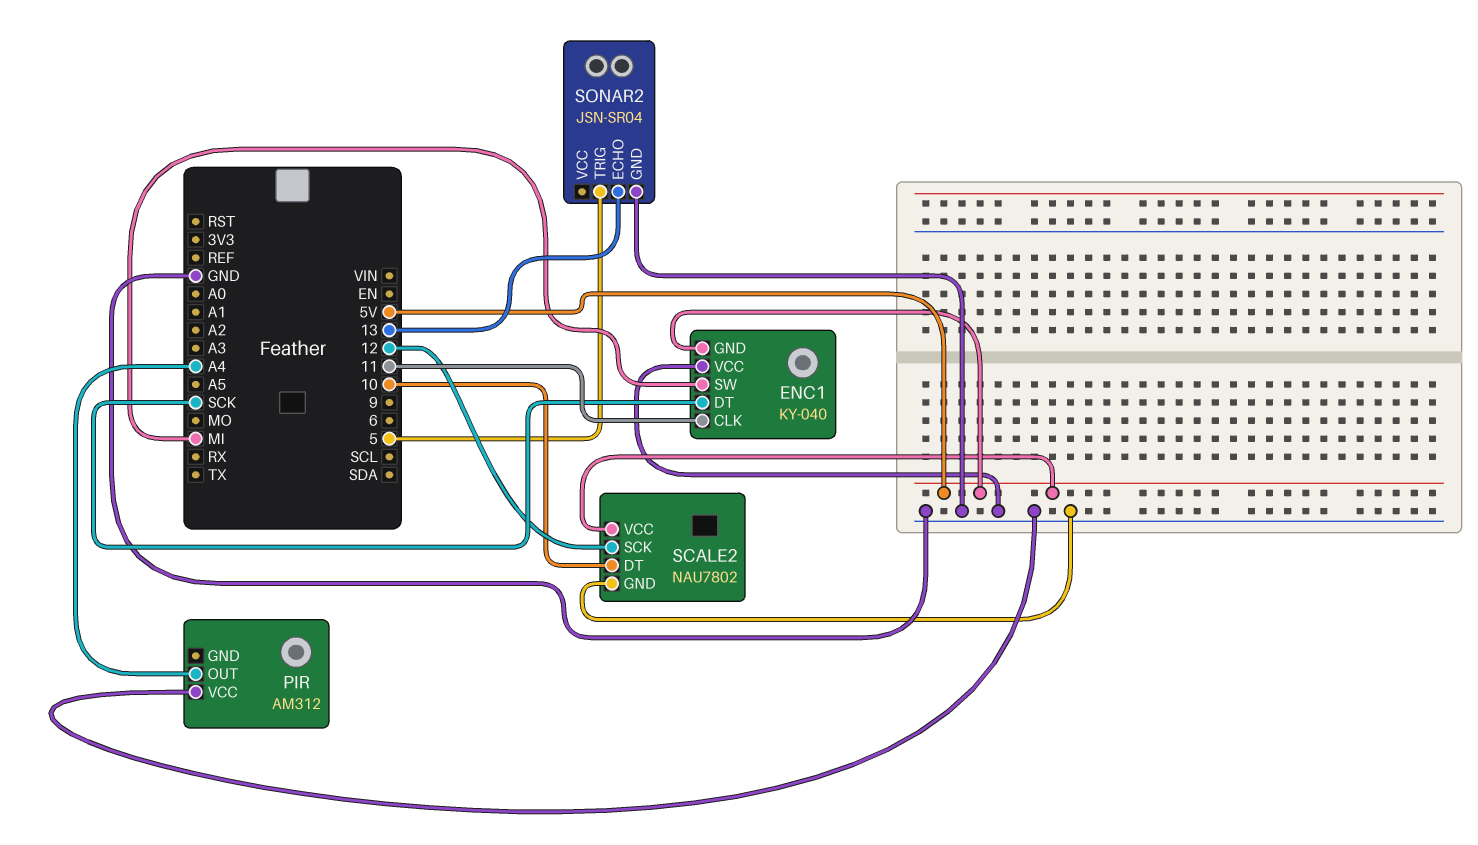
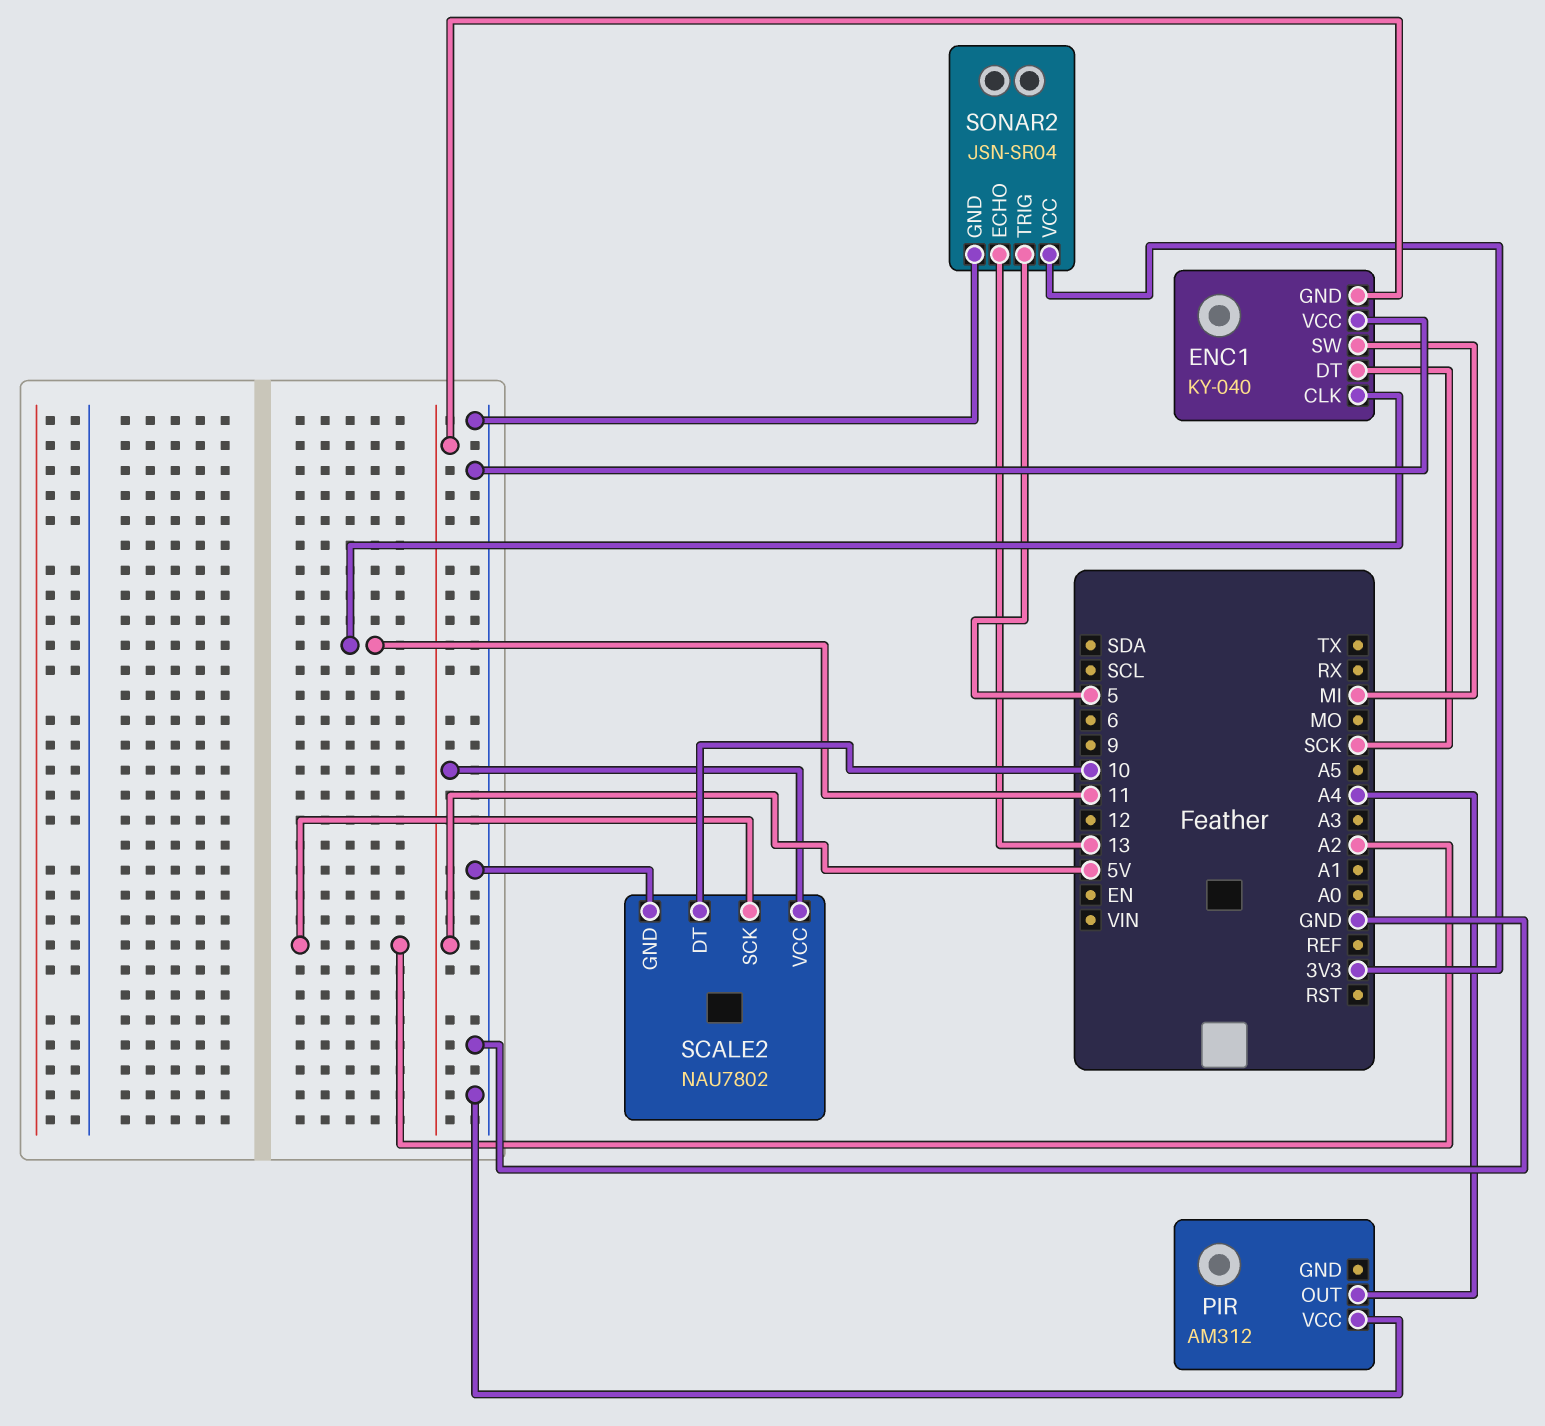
SCALE2 pin SCK: 12 -> A2
SONAR2 pin VCC: none -> 3V3

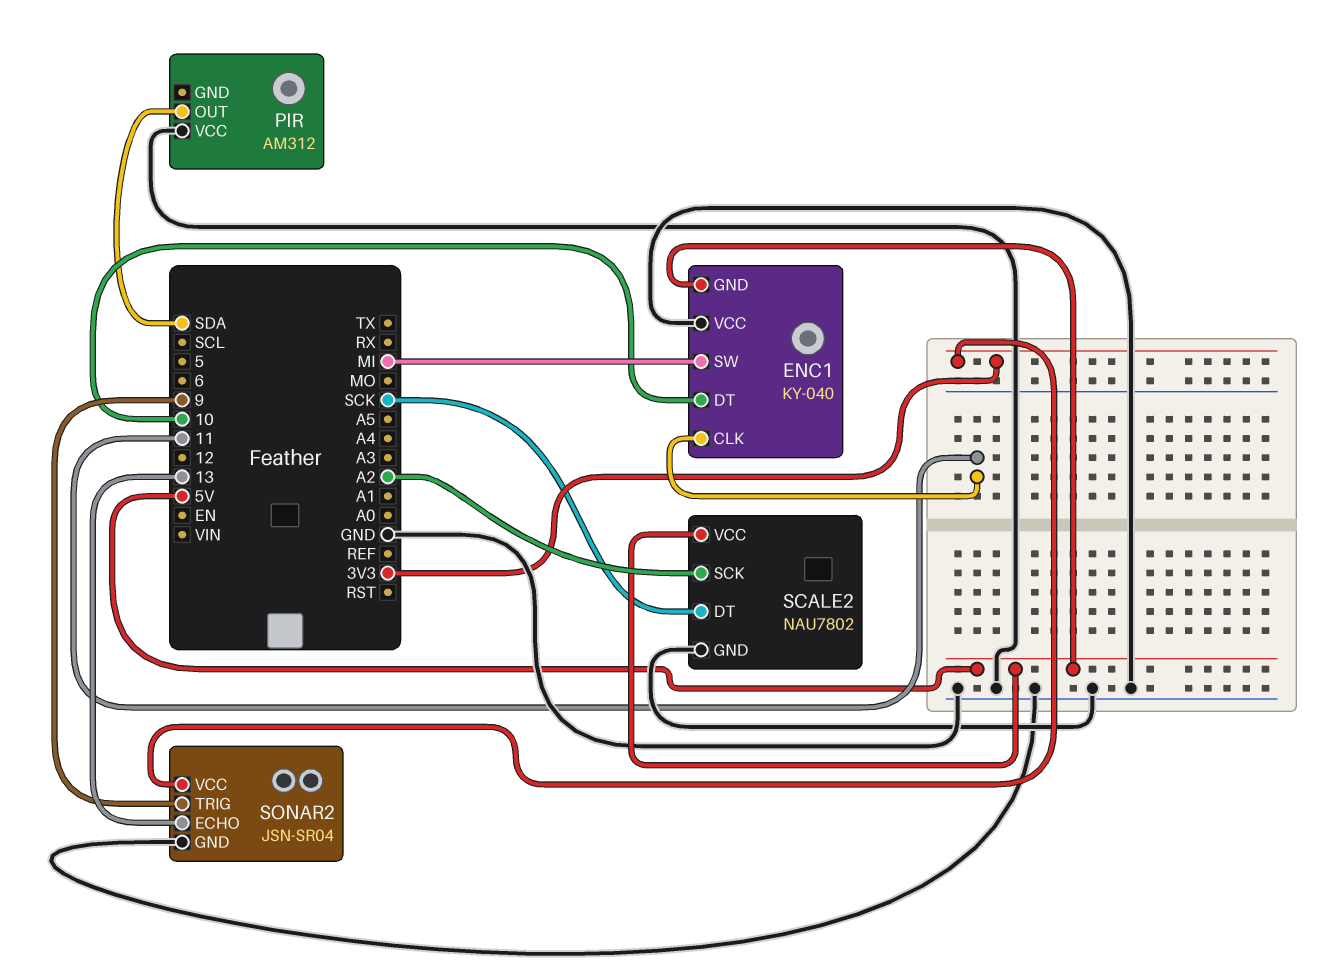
ENC1 pin DT: SCK -> 10
PIR pin OUT: A4 -> SDA
SCALE2 pin DT: 10 -> SCK
SONAR2 pin TRIG: 5 -> 9

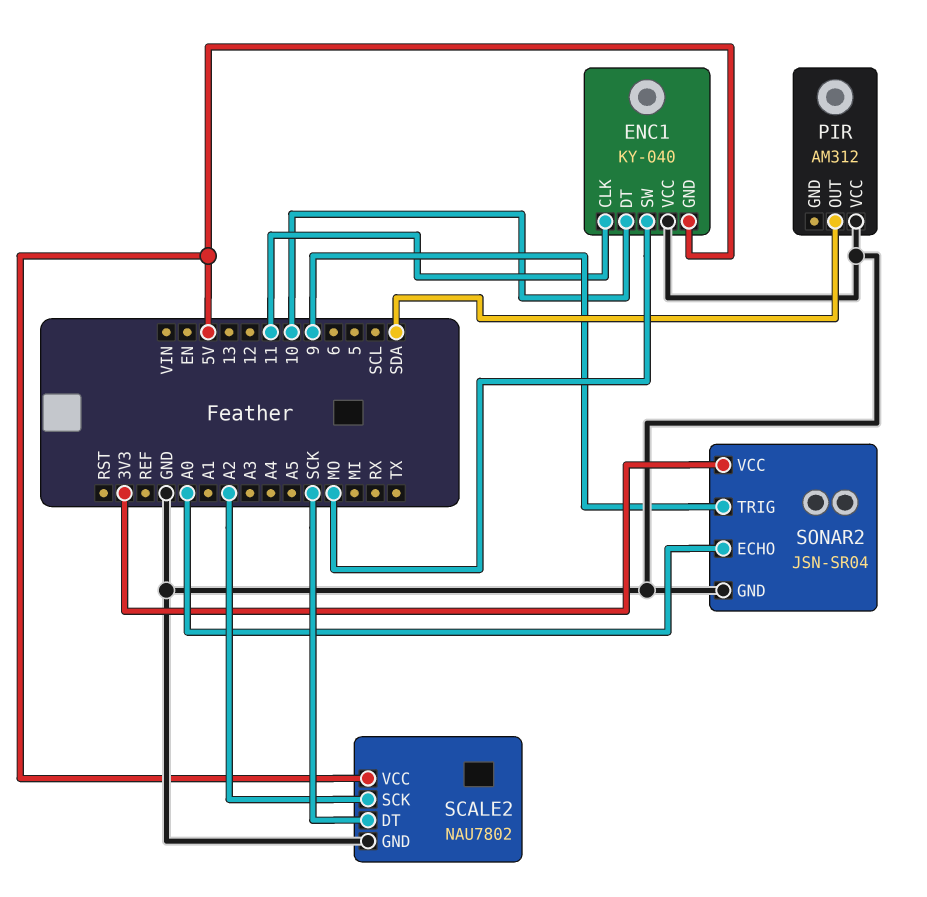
ENC1 pin SW: MI -> MO
SONAR2 pin ECHO: 13 -> A0

